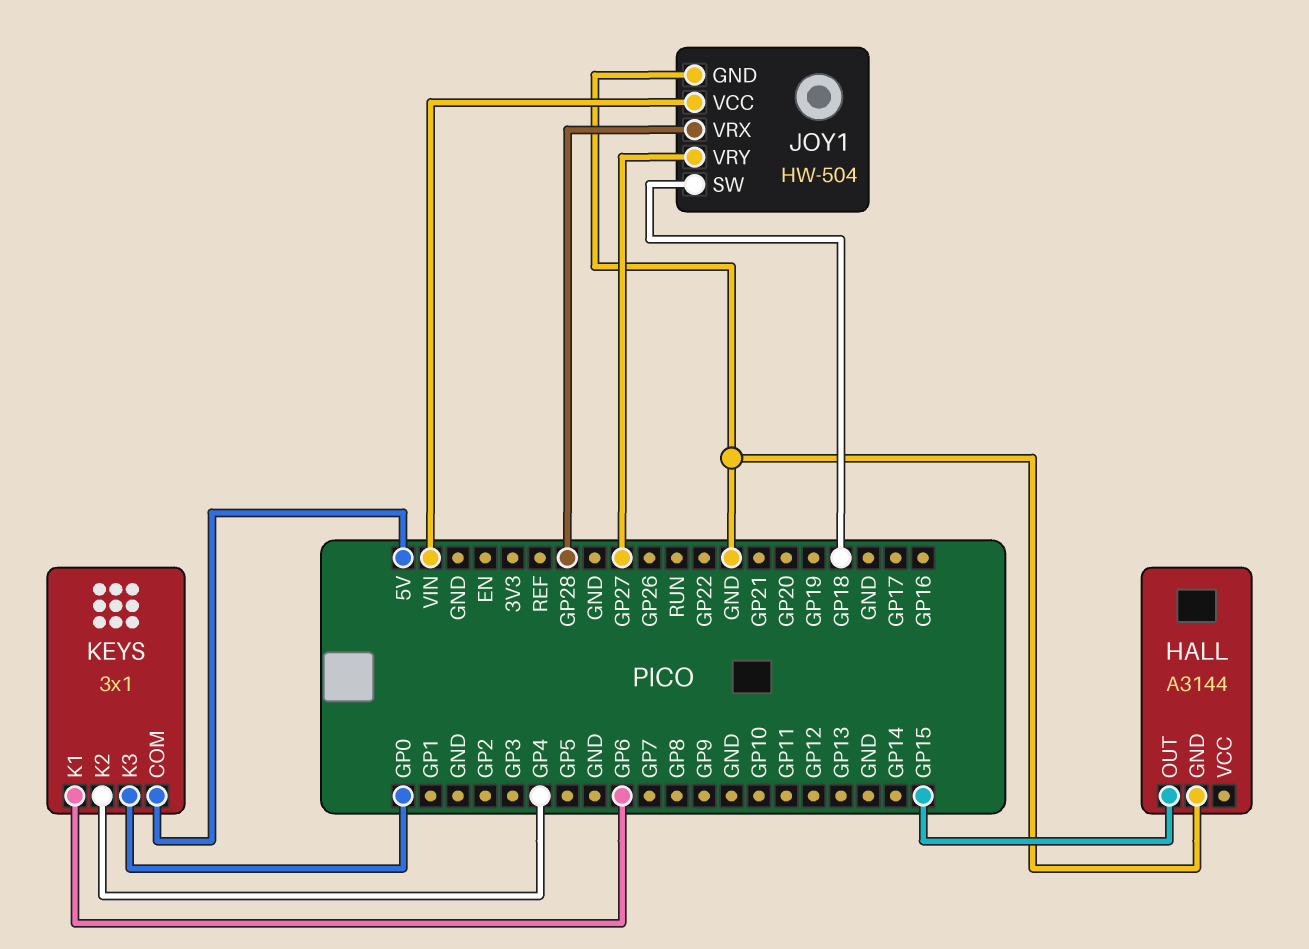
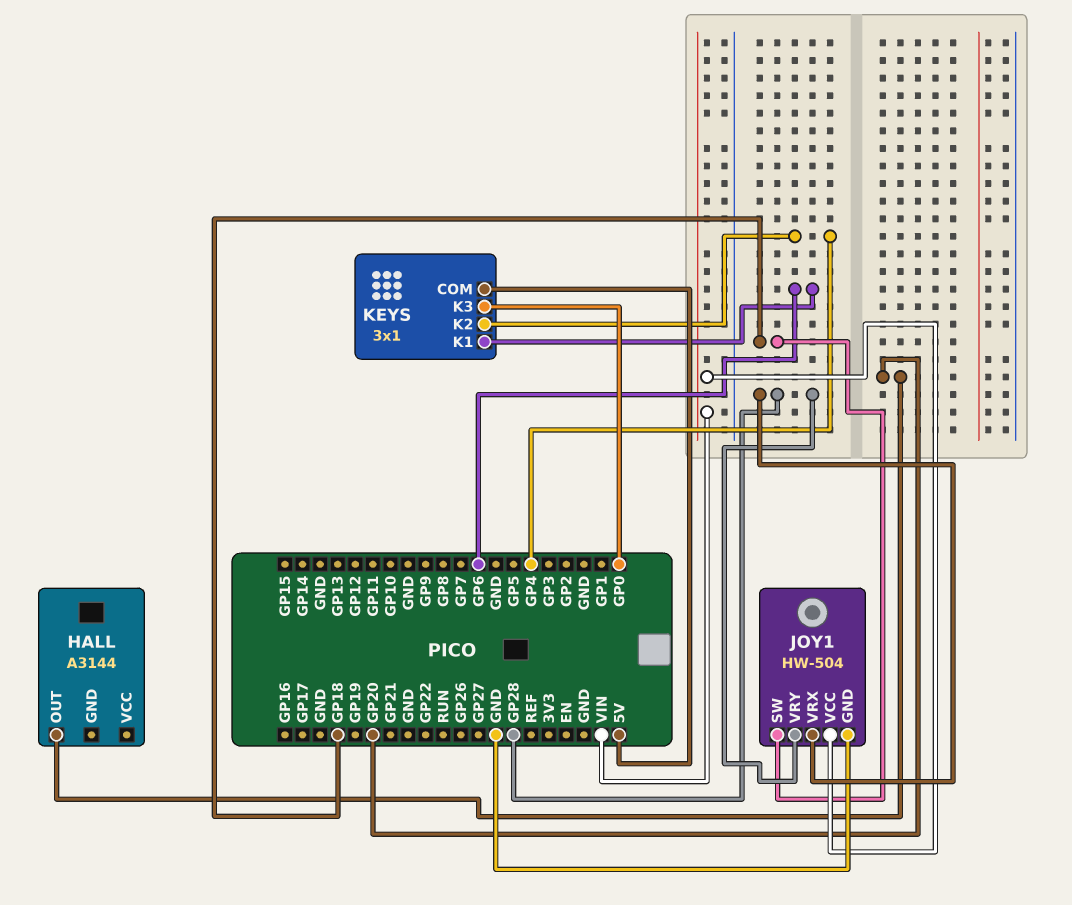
HALL pin GND: GND -> none
HALL pin OUT: GP15 -> GP20
JOY1 pin VRY: GP27 -> GP28

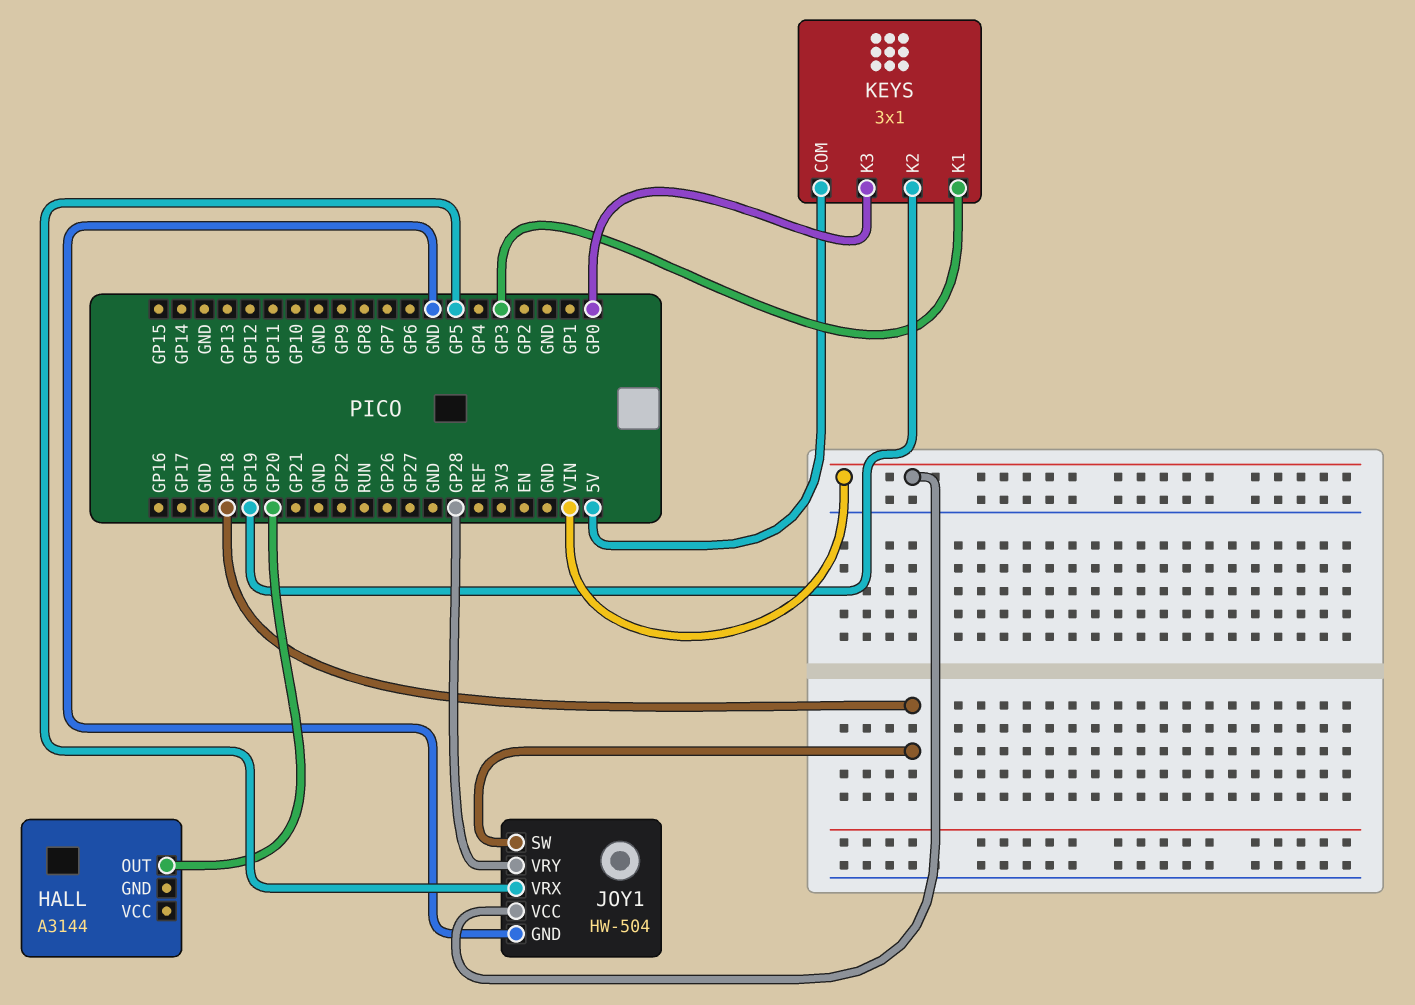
JOY1 pin VRX: GP28 -> GP5
KEYS pin K1: GP6 -> GP3
KEYS pin K2: GP4 -> GP19

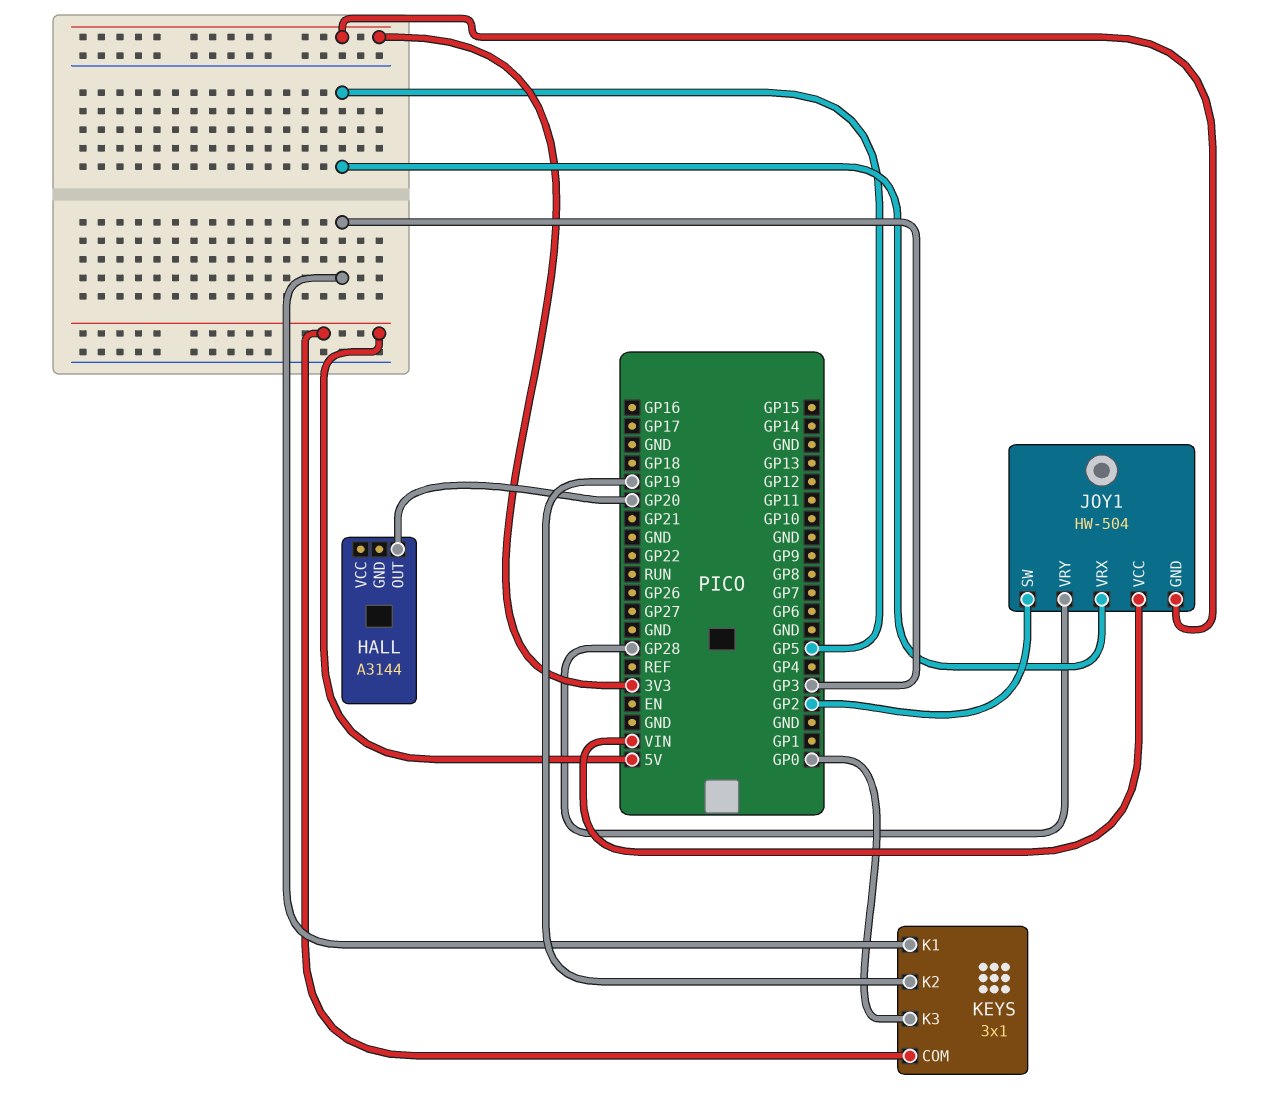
JOY1 pin GND: GND -> 3V3
JOY1 pin SW: GP18 -> GP2

